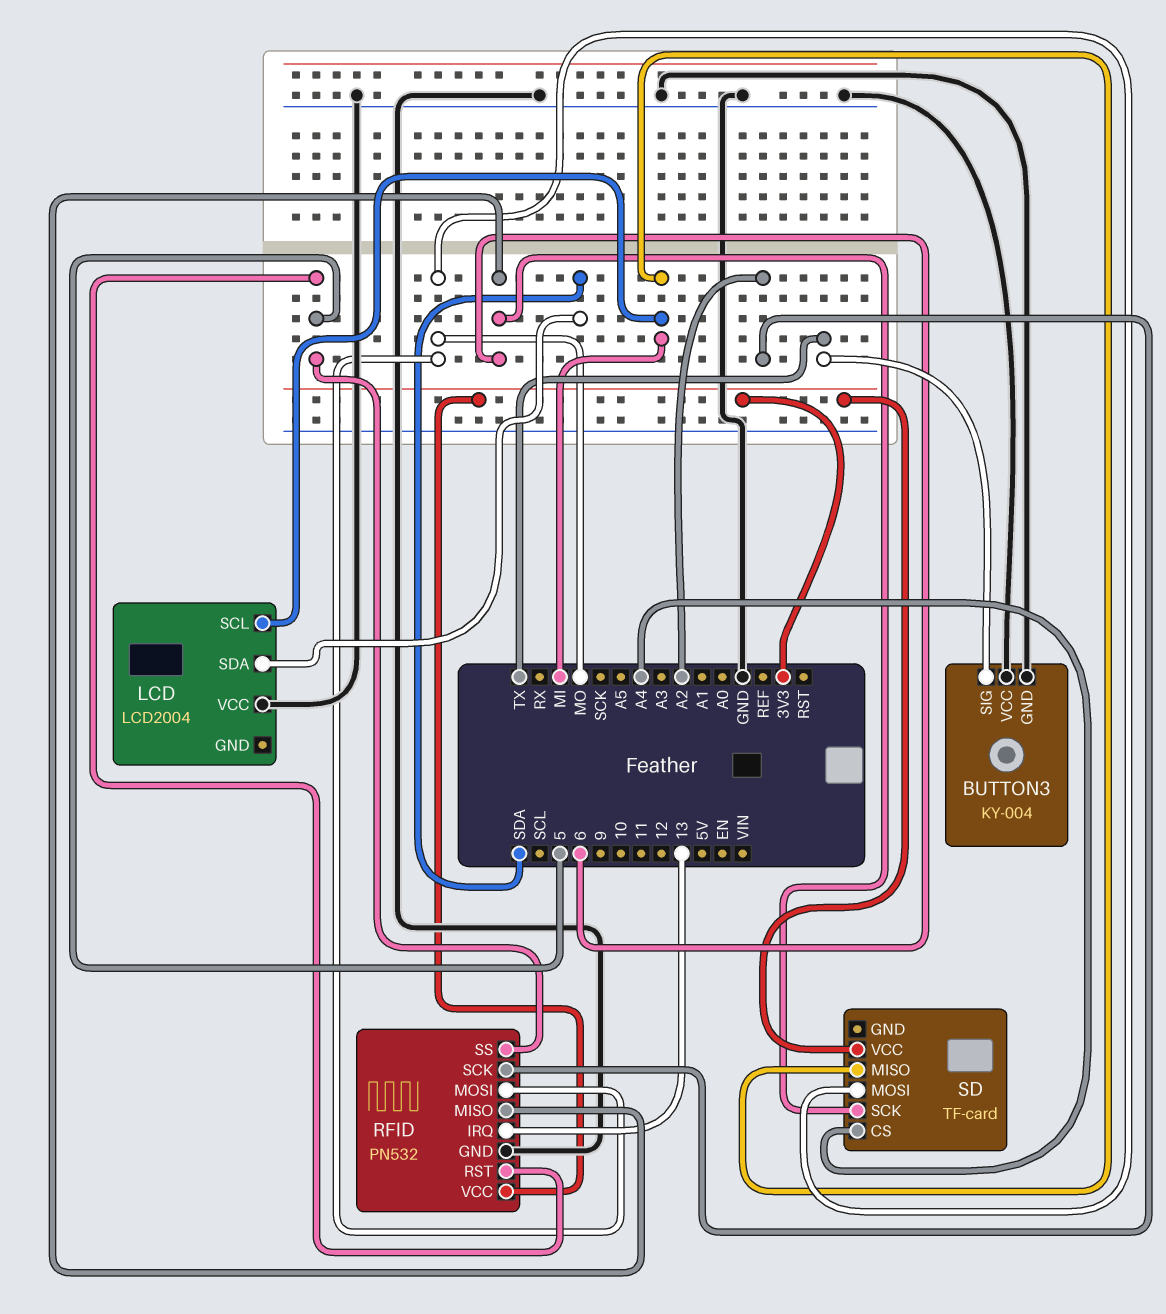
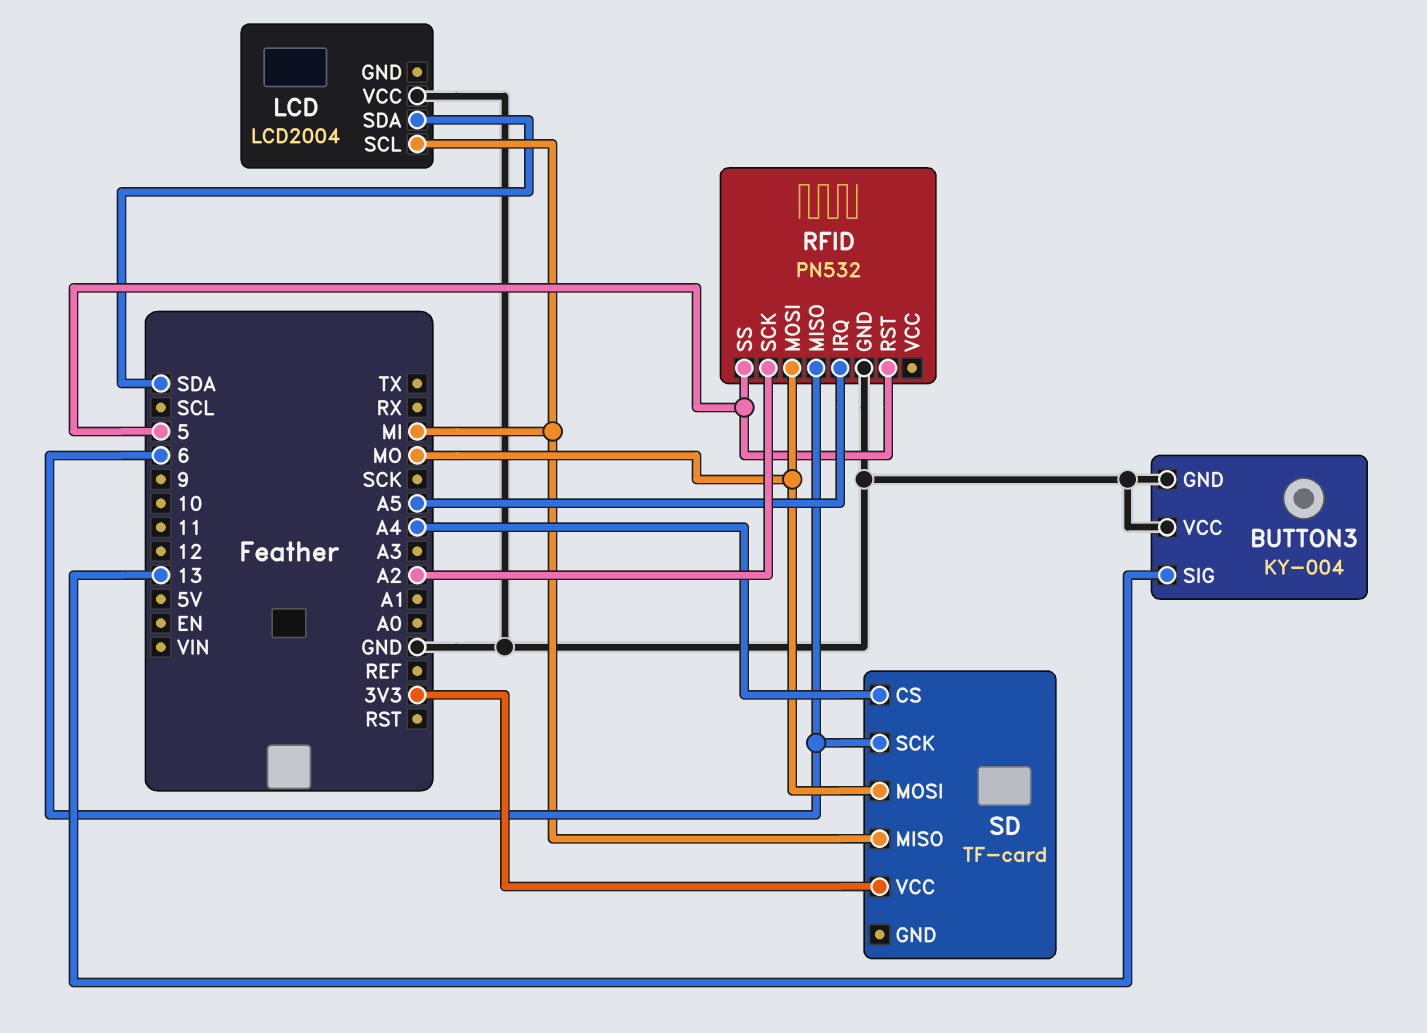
BUTTON3 pin SIG: TX -> 13
RFID pin IRQ: 13 -> A5
RFID pin VCC: 3V3 -> none

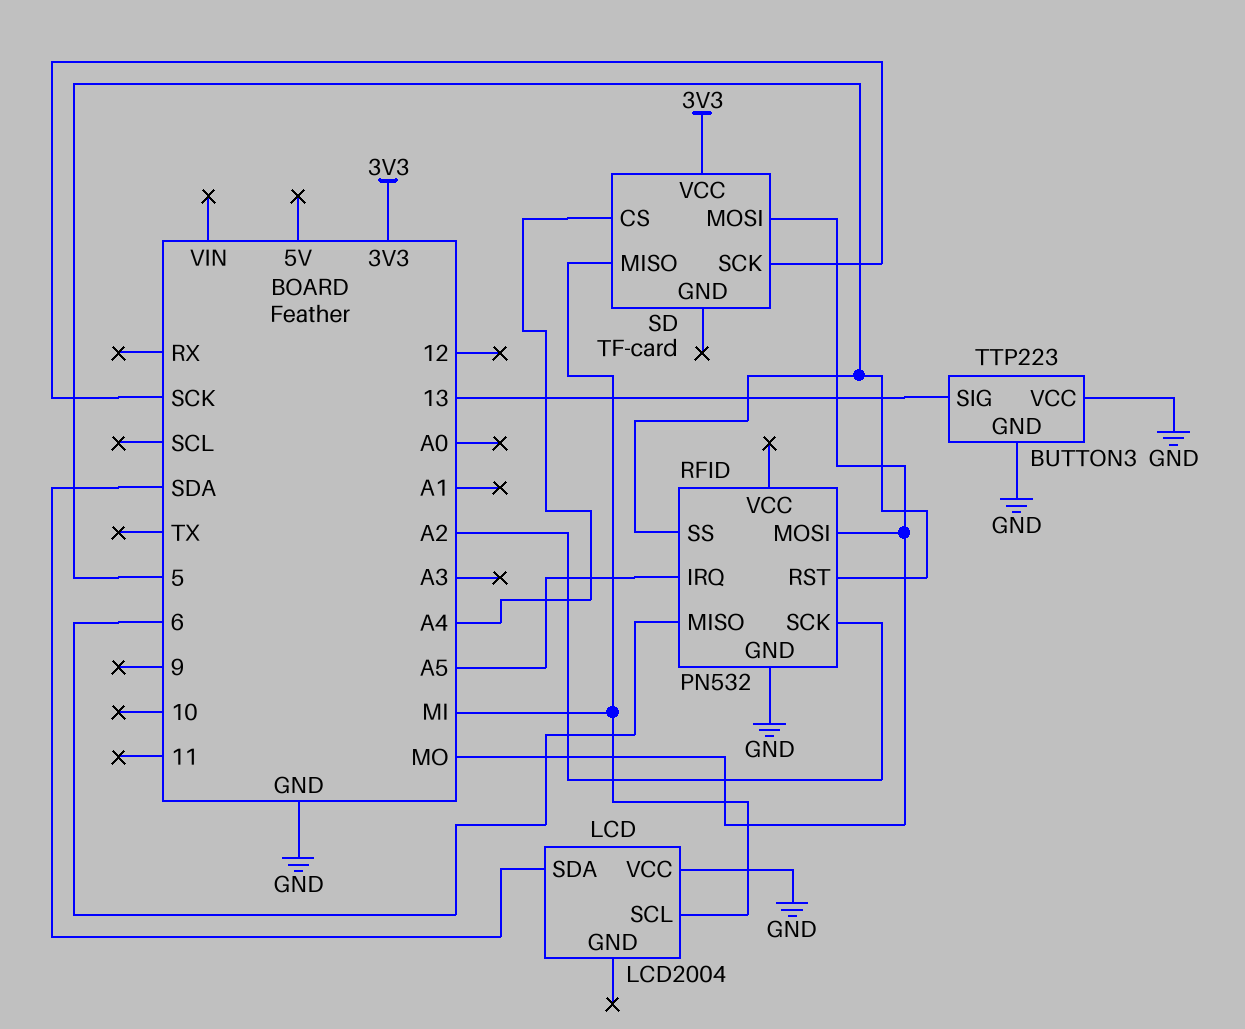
BUTTON3: KY-004 -> TTP223
SD pin SCK: 6 -> SCK

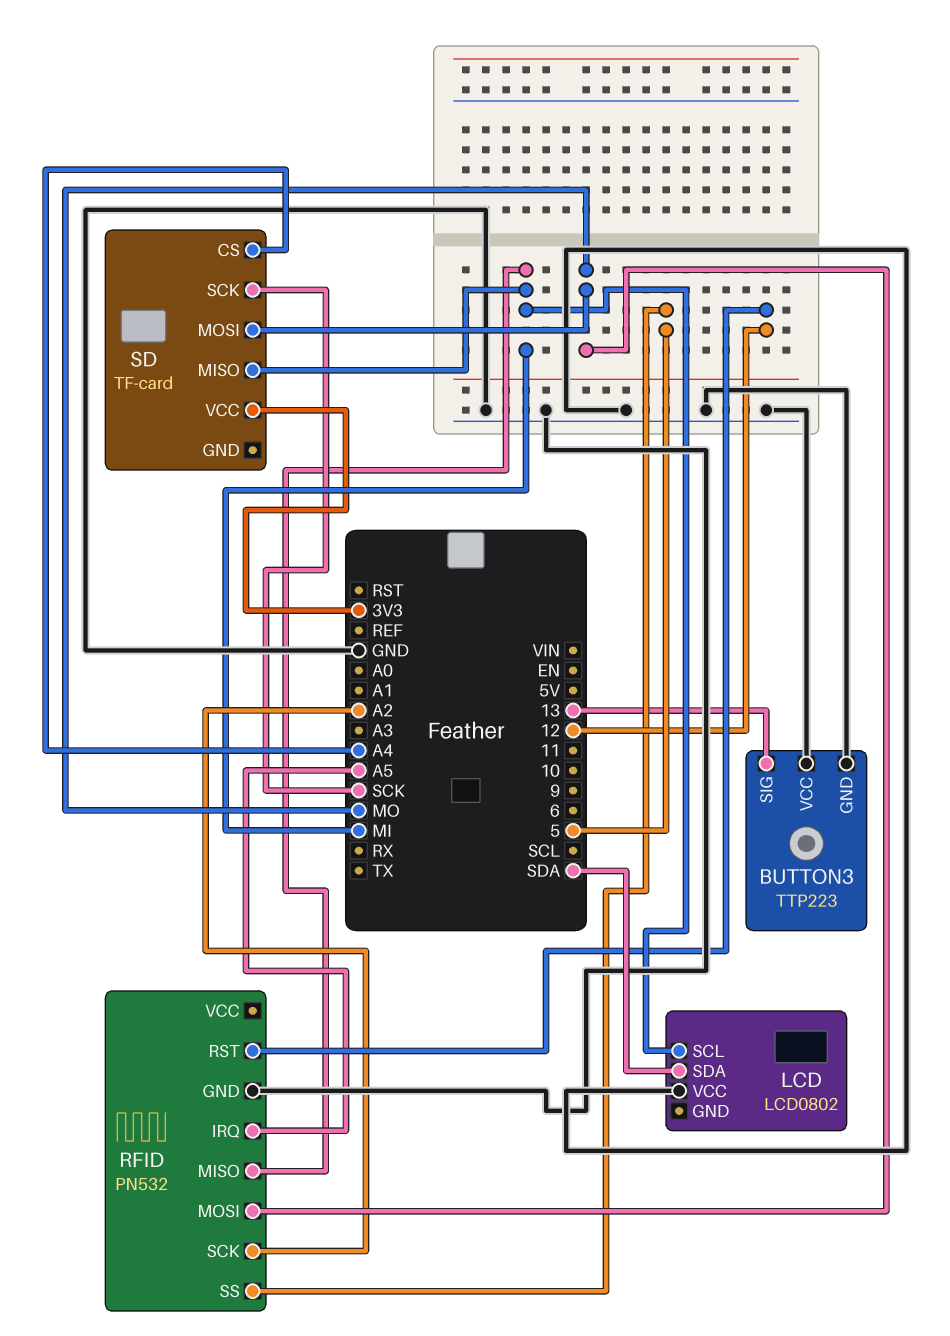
LCD: LCD2004 -> LCD0802
RFID pin MISO: 6 -> MI
RFID pin RST: 5 -> 12

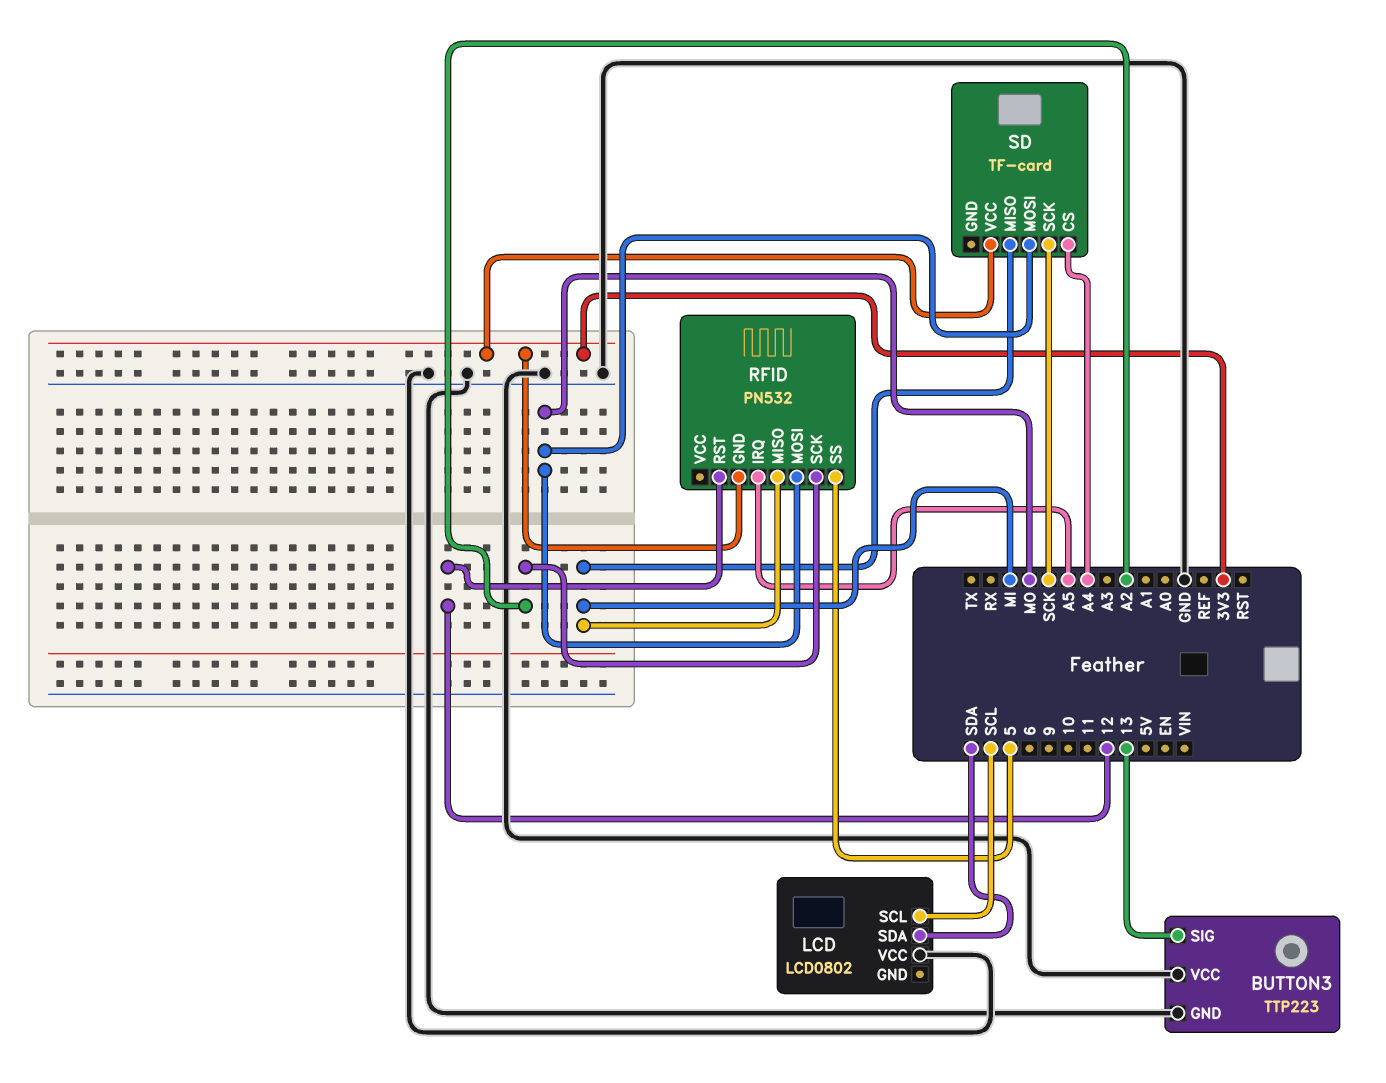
LCD pin SCL: MI -> SCL
RFID pin GND: GND -> 3V3

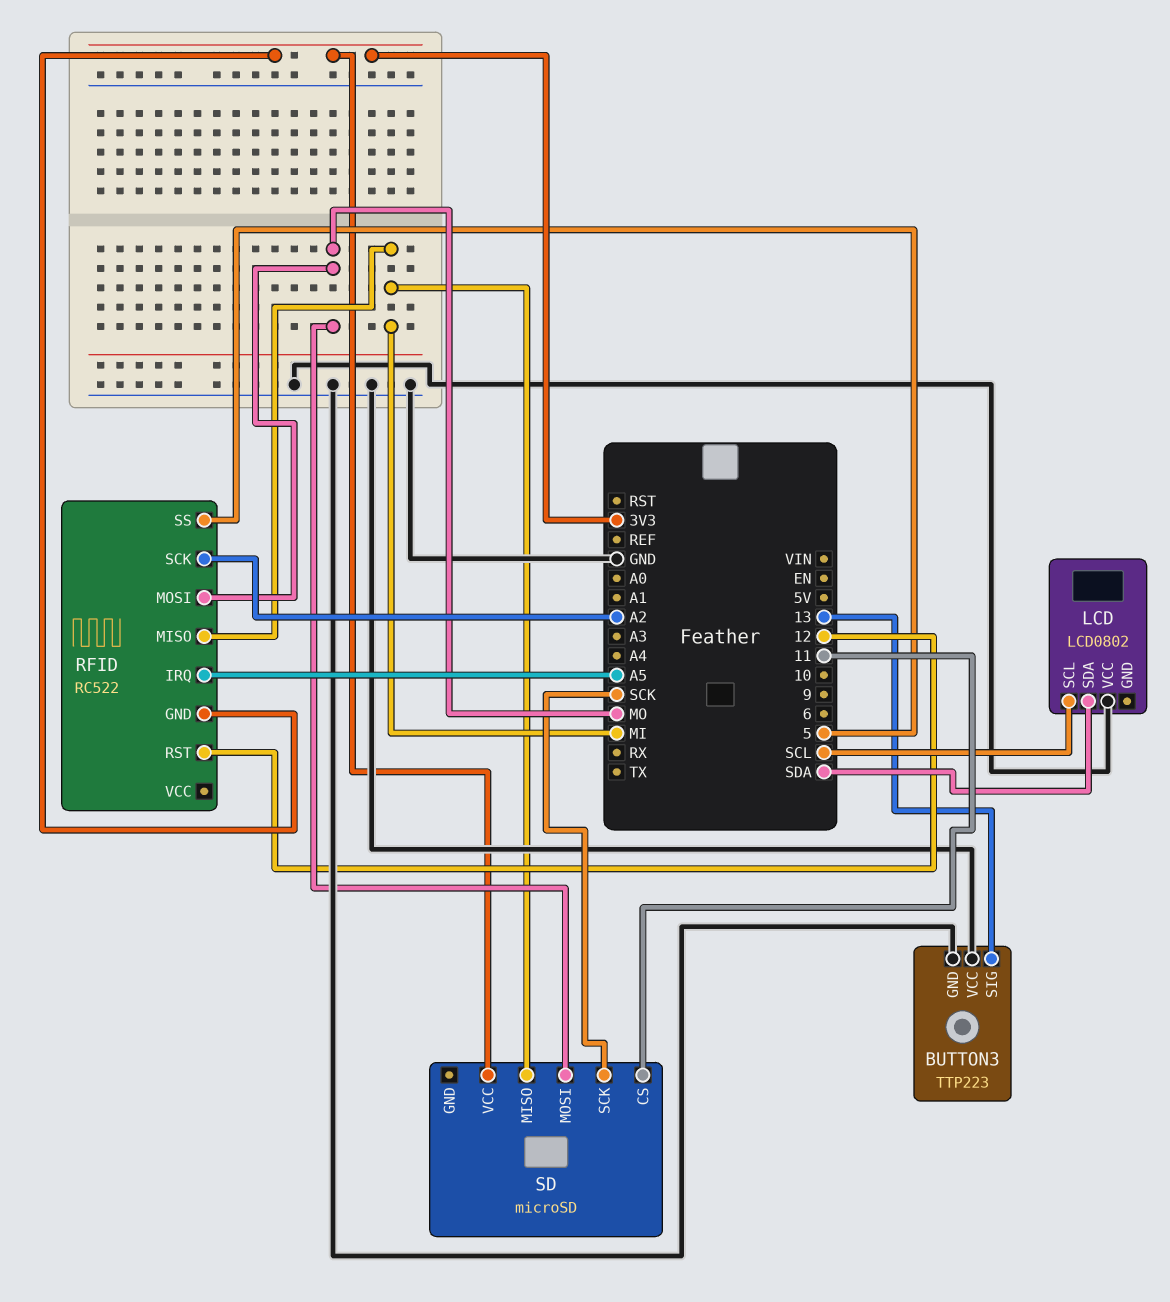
RFID: PN532 -> RC522
SD: TF-card -> microSD
SD pin CS: A4 -> 11

